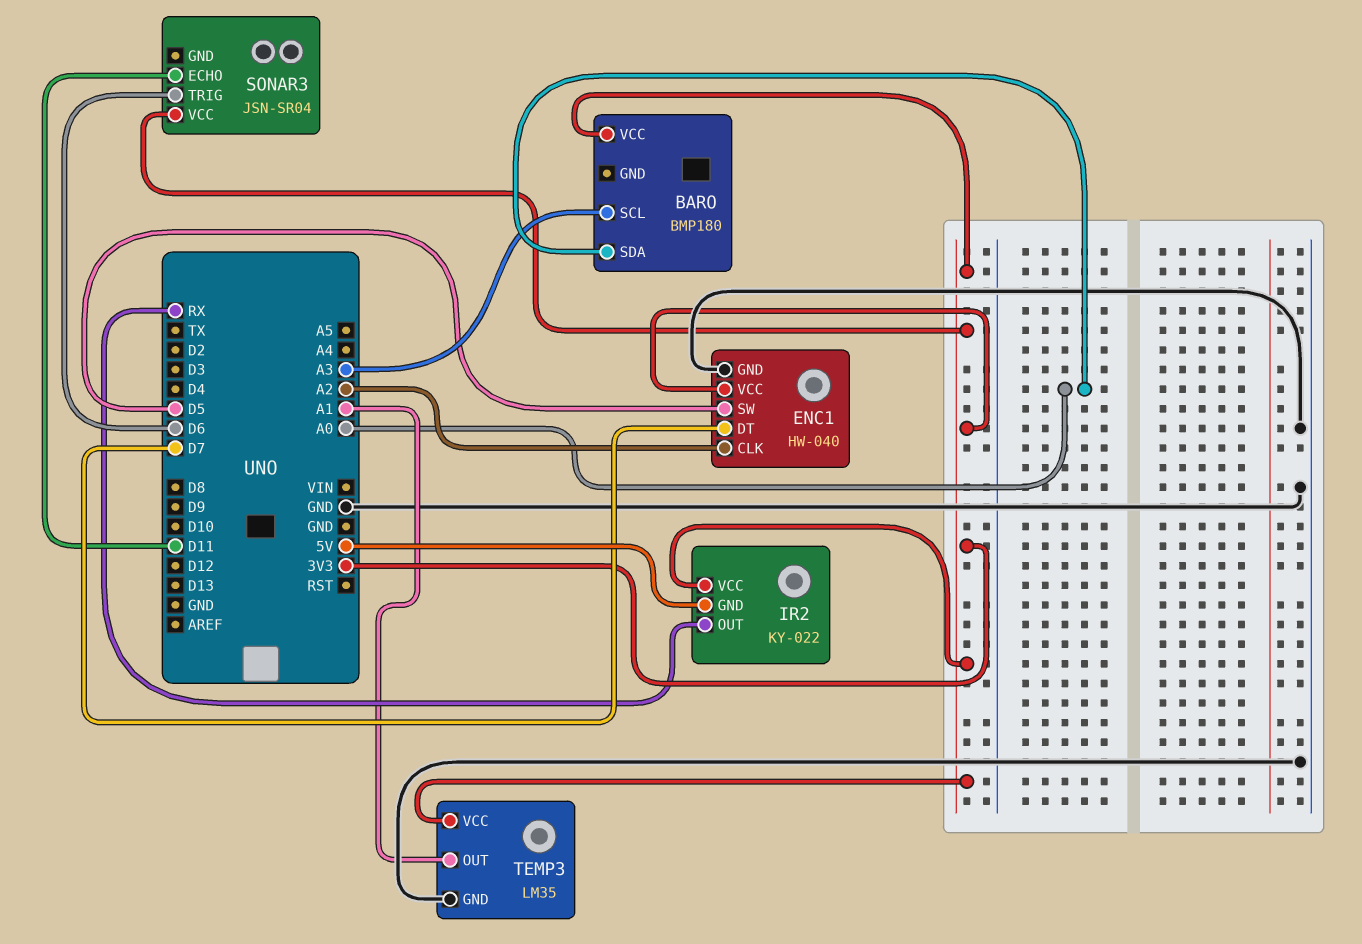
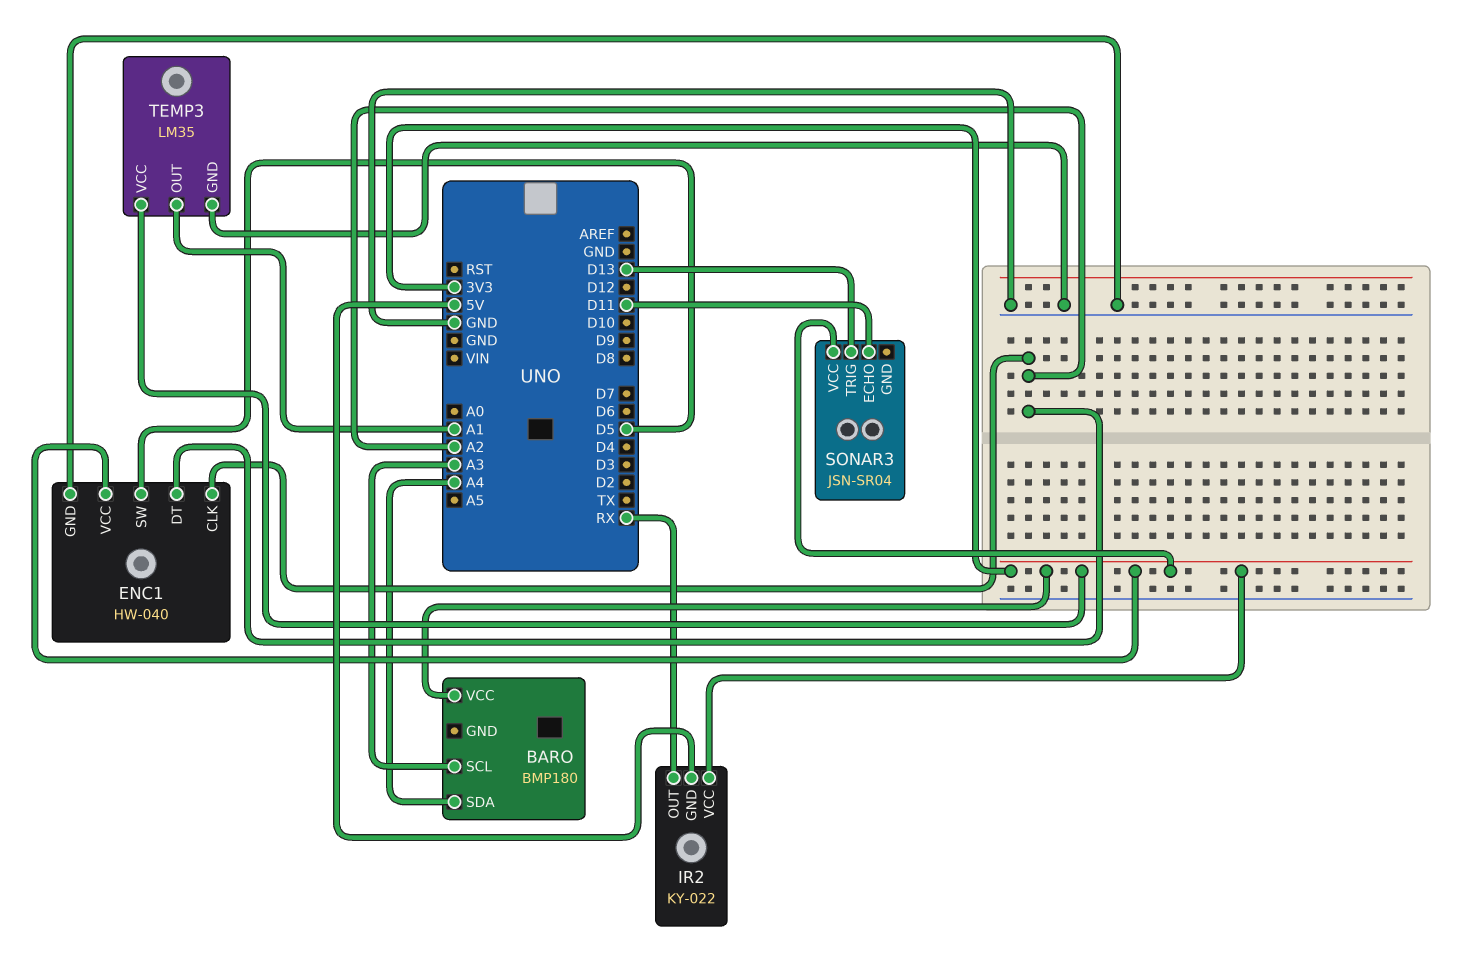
BARO pin SDA: A0 -> A4
ENC1 pin DT: D7 -> A2
SONAR3 pin TRIG: D6 -> D13

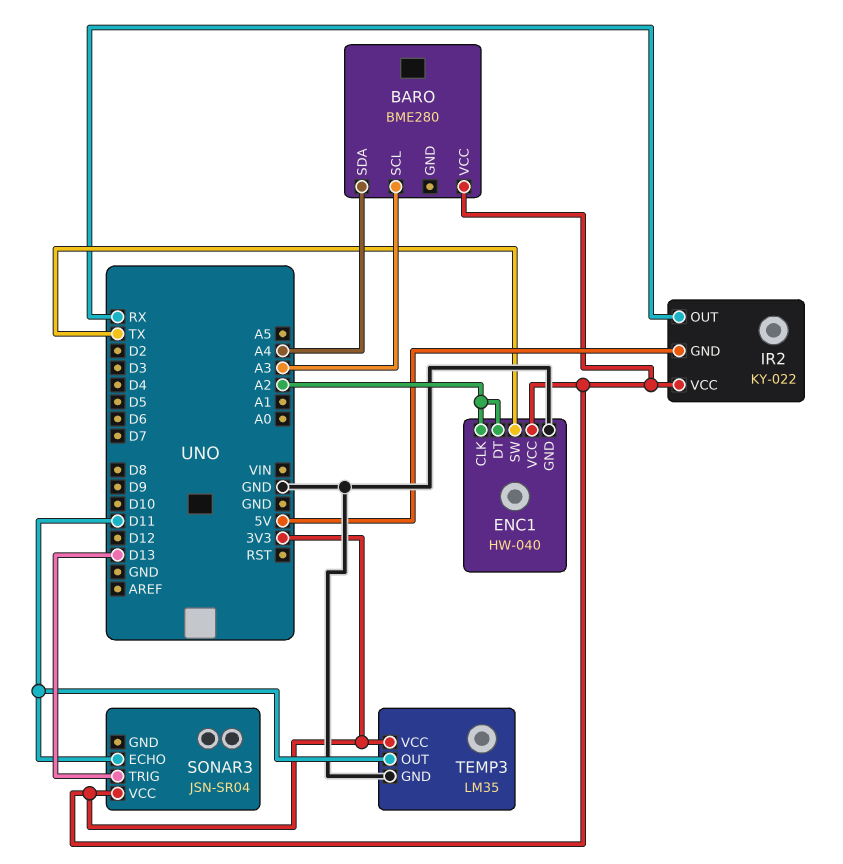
BARO: BMP180 -> BME280
ENC1 pin SW: D5 -> TX
TEMP3 pin OUT: A1 -> D11

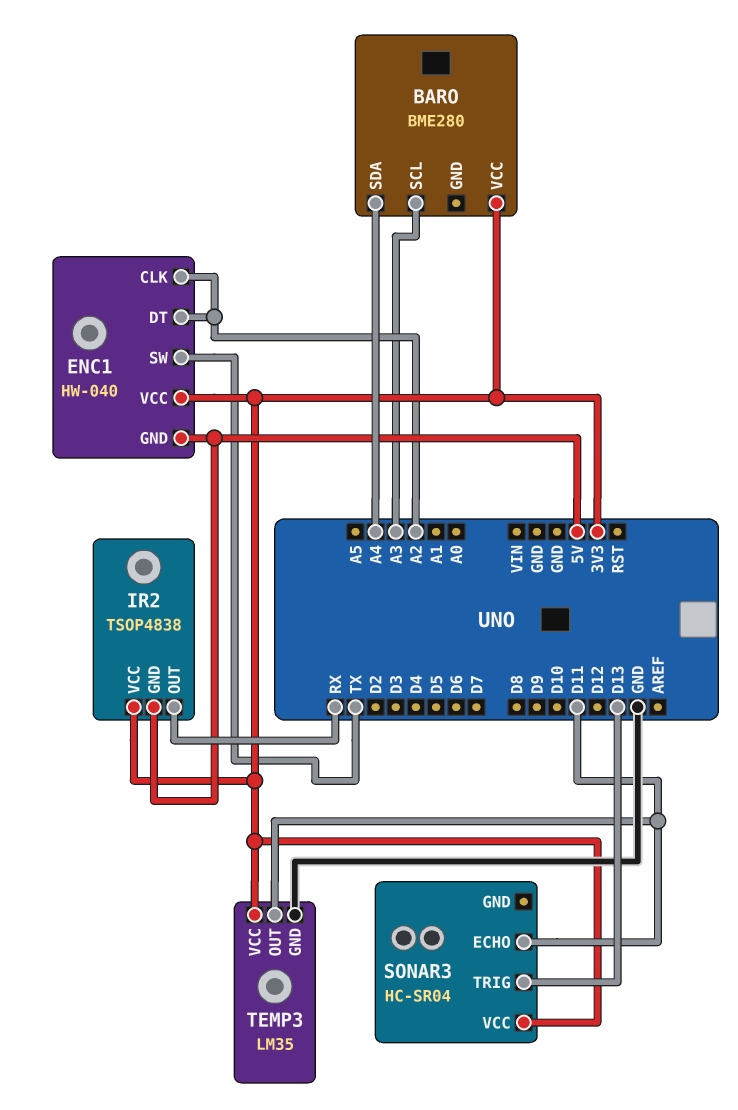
ENC1 pin GND: GND -> 5V
IR2: KY-022 -> TSOP4838
SONAR3: JSN-SR04 -> HC-SR04

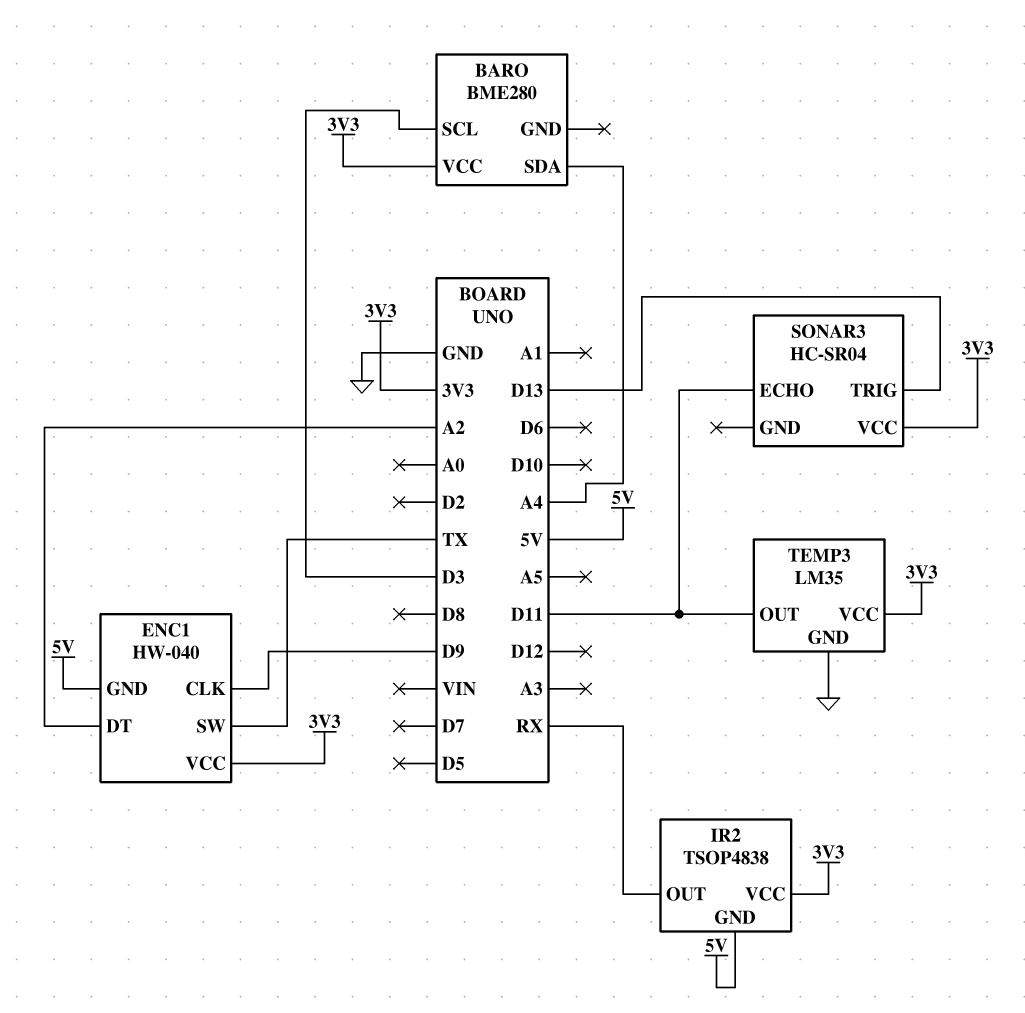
BARO pin SCL: A3 -> D3
ENC1 pin CLK: A2 -> D9

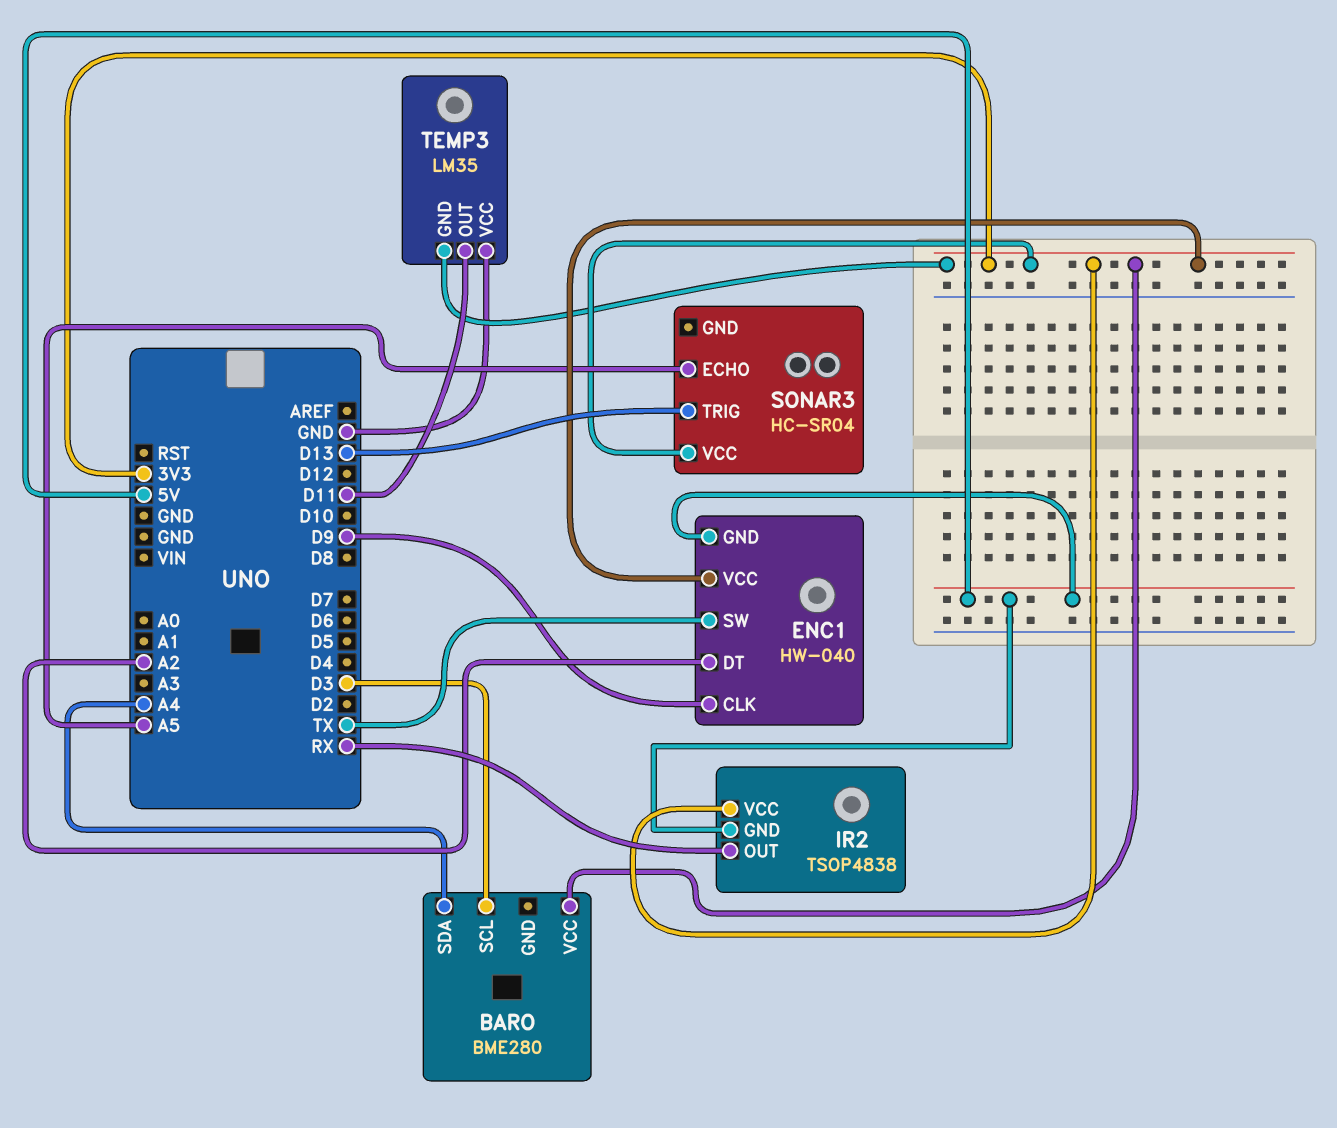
SONAR3 pin ECHO: D11 -> A5
TEMP3 pin GND: GND -> 3V3
TEMP3 pin VCC: 3V3 -> GND

